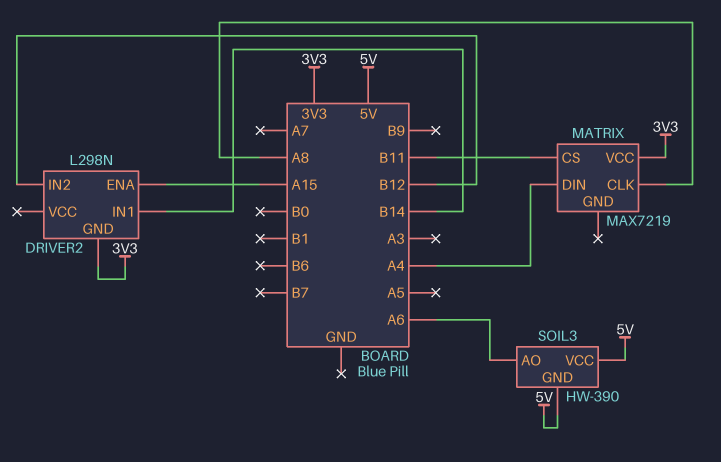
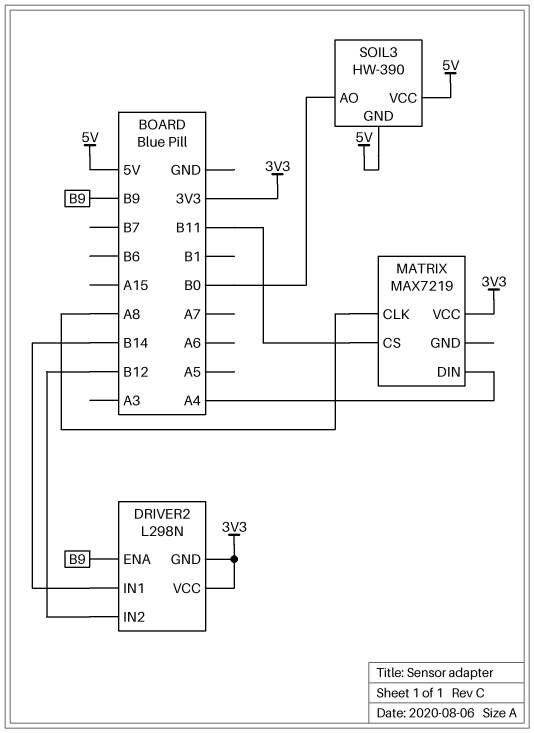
DRIVER2 pin ENA: A15 -> B9
DRIVER2 pin VCC: none -> 3V3
SOIL3 pin AO: A6 -> B0

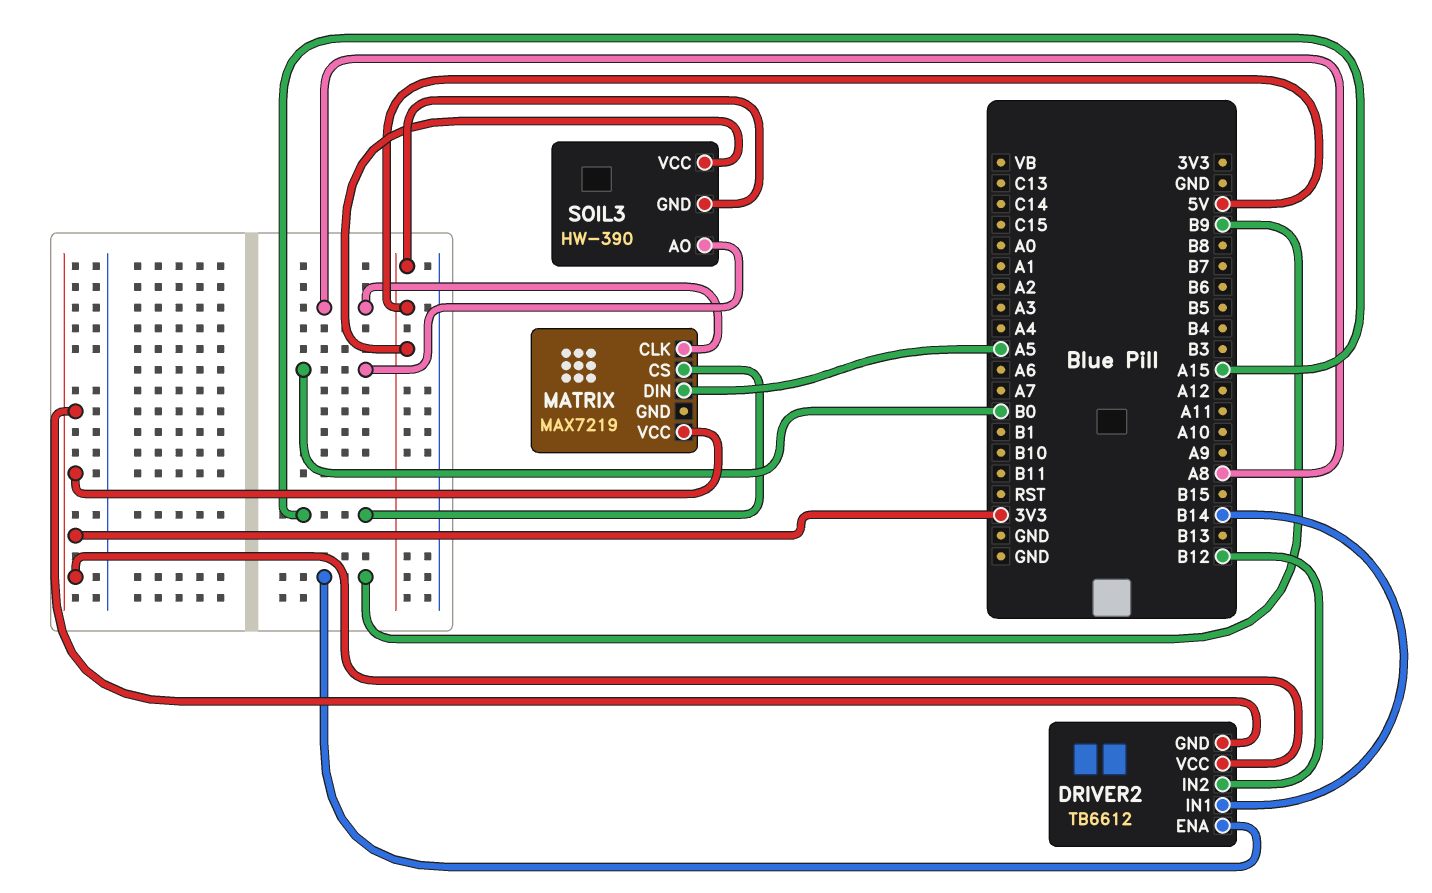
DRIVER2: L298N -> TB6612
MATRIX pin CS: B11 -> A15
MATRIX pin DIN: A4 -> A5

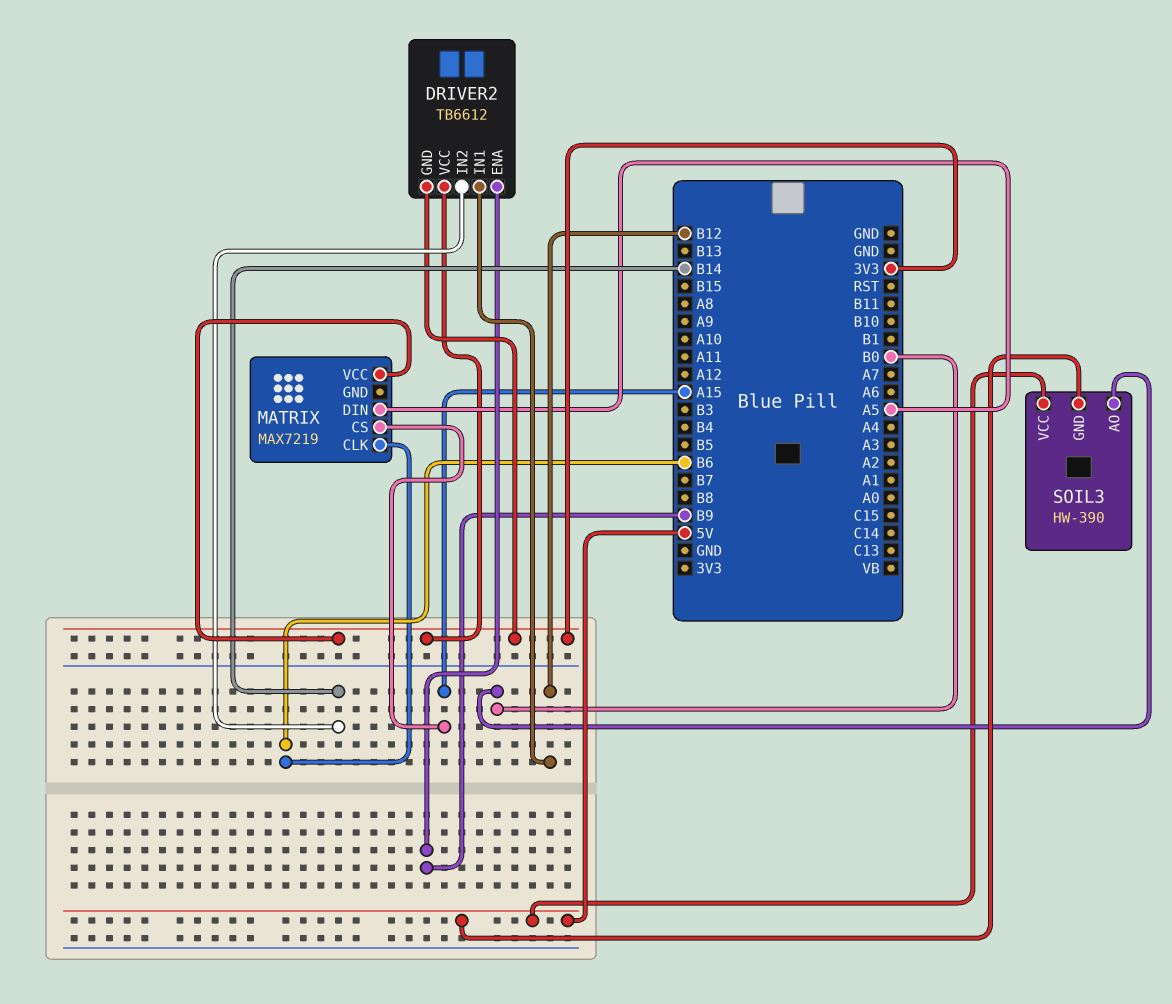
DRIVER2 pin IN1: B14 -> B12
DRIVER2 pin IN2: B12 -> B14
MATRIX pin CLK: A8 -> B6

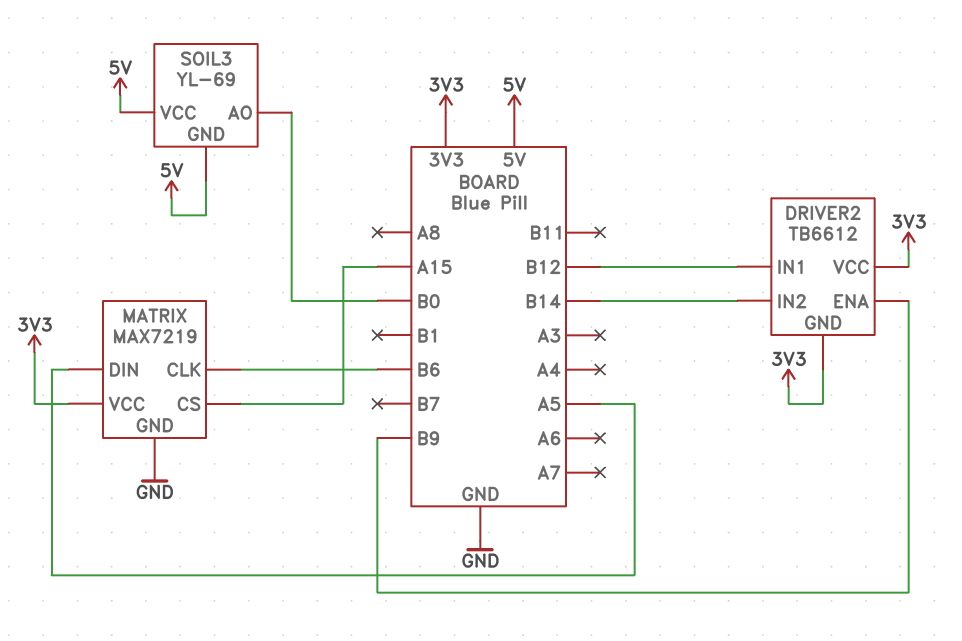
MATRIX pin GND: none -> GND
SOIL3: HW-390 -> YL-69

